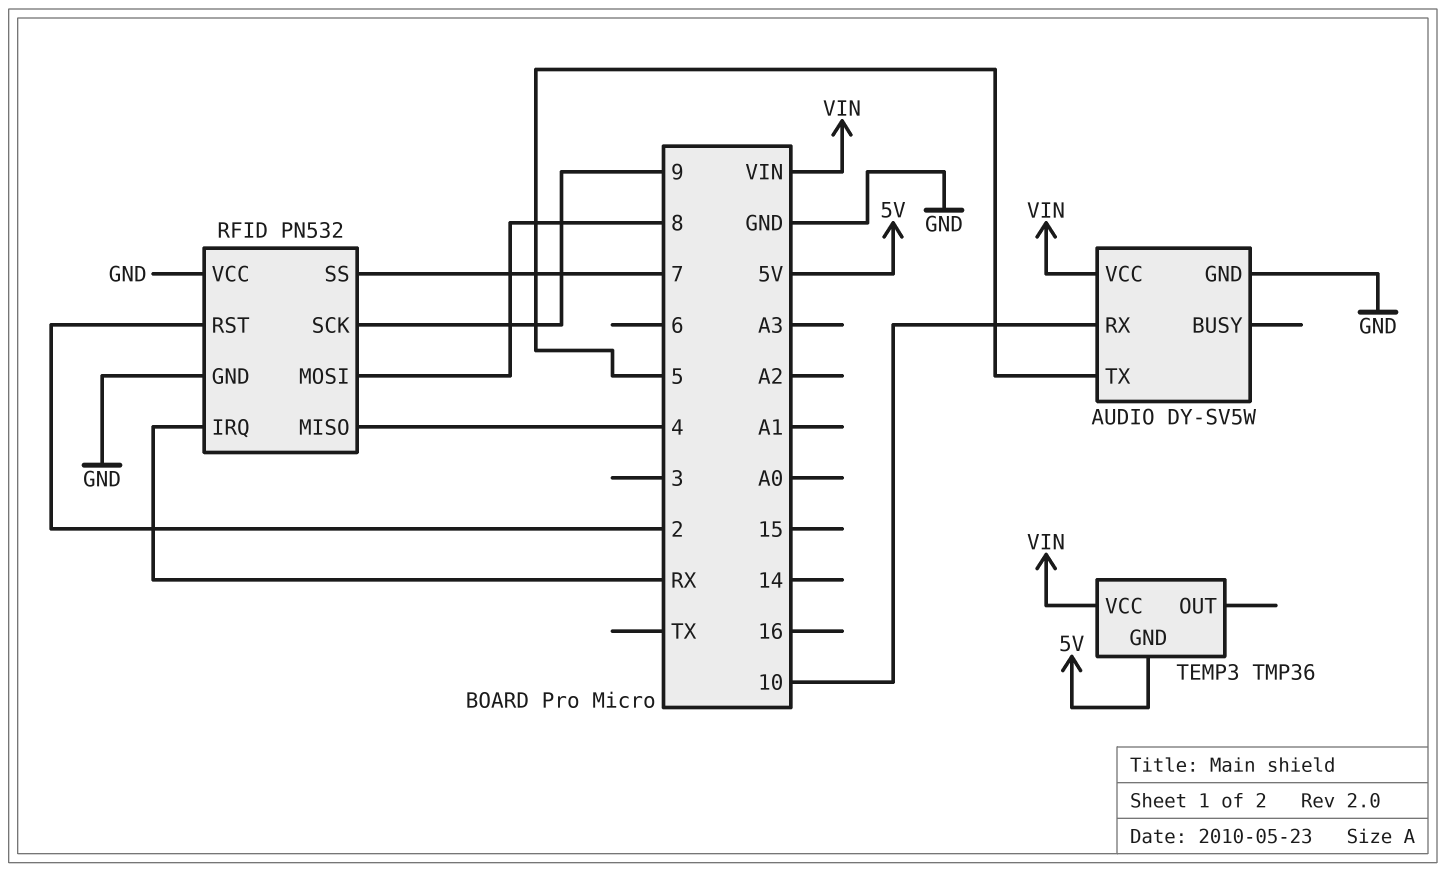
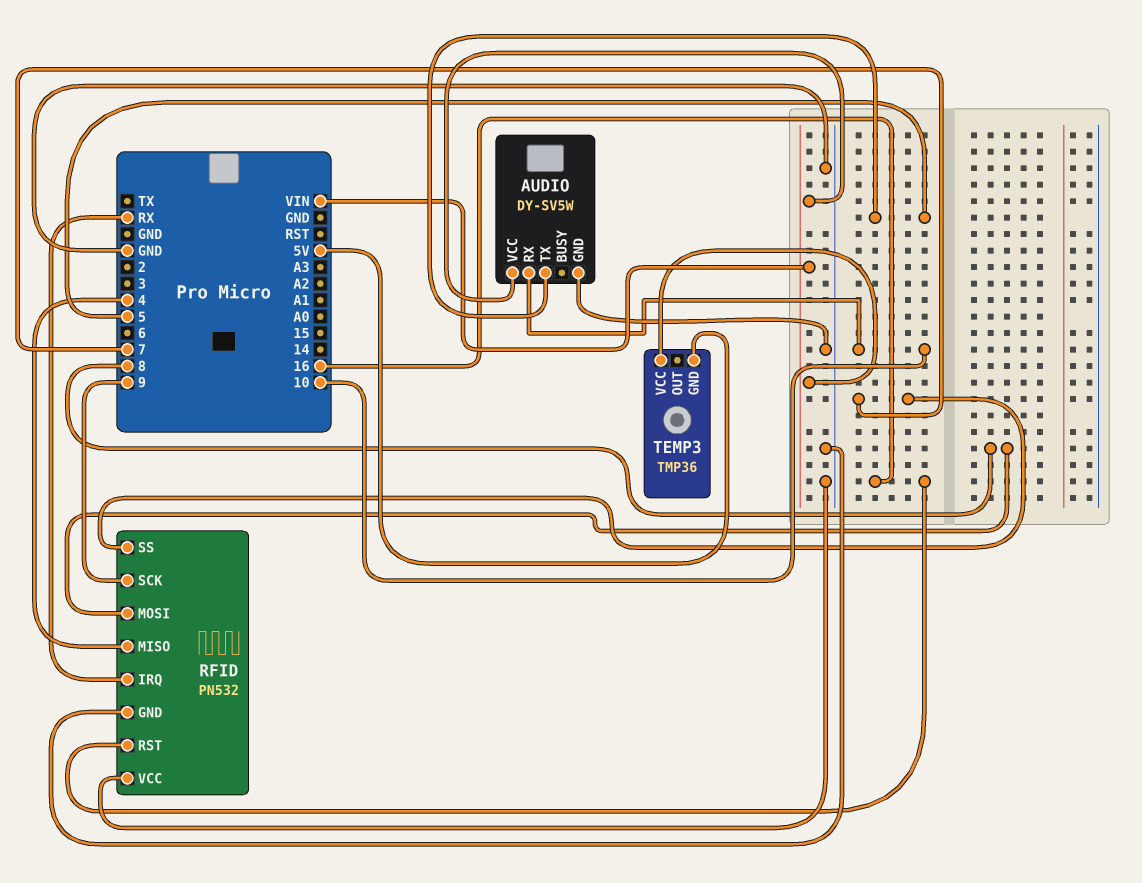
RFID pin RST: 2 -> 16

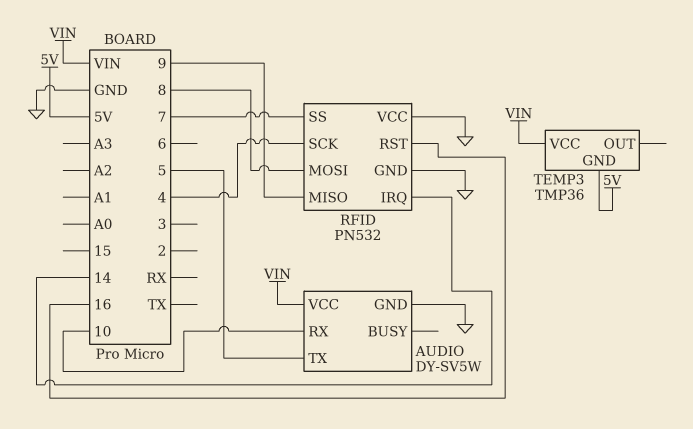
RFID pin IRQ: RX -> 14
RFID pin MISO: 4 -> 9
RFID pin SCK: 9 -> 4

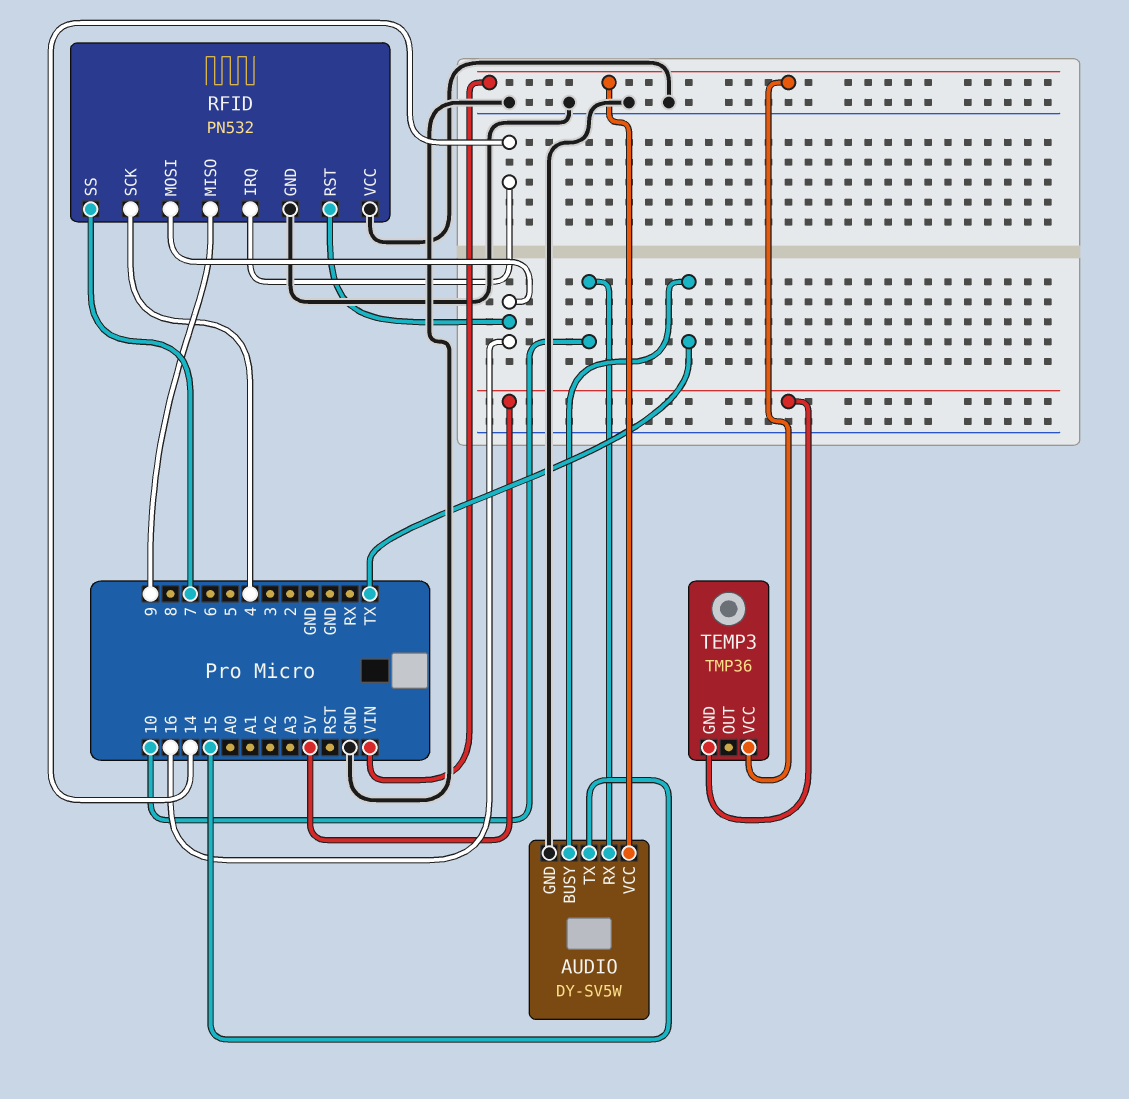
AUDIO pin BUSY: none -> TX
AUDIO pin TX: 5 -> 15
RFID pin MOSI: 8 -> 16

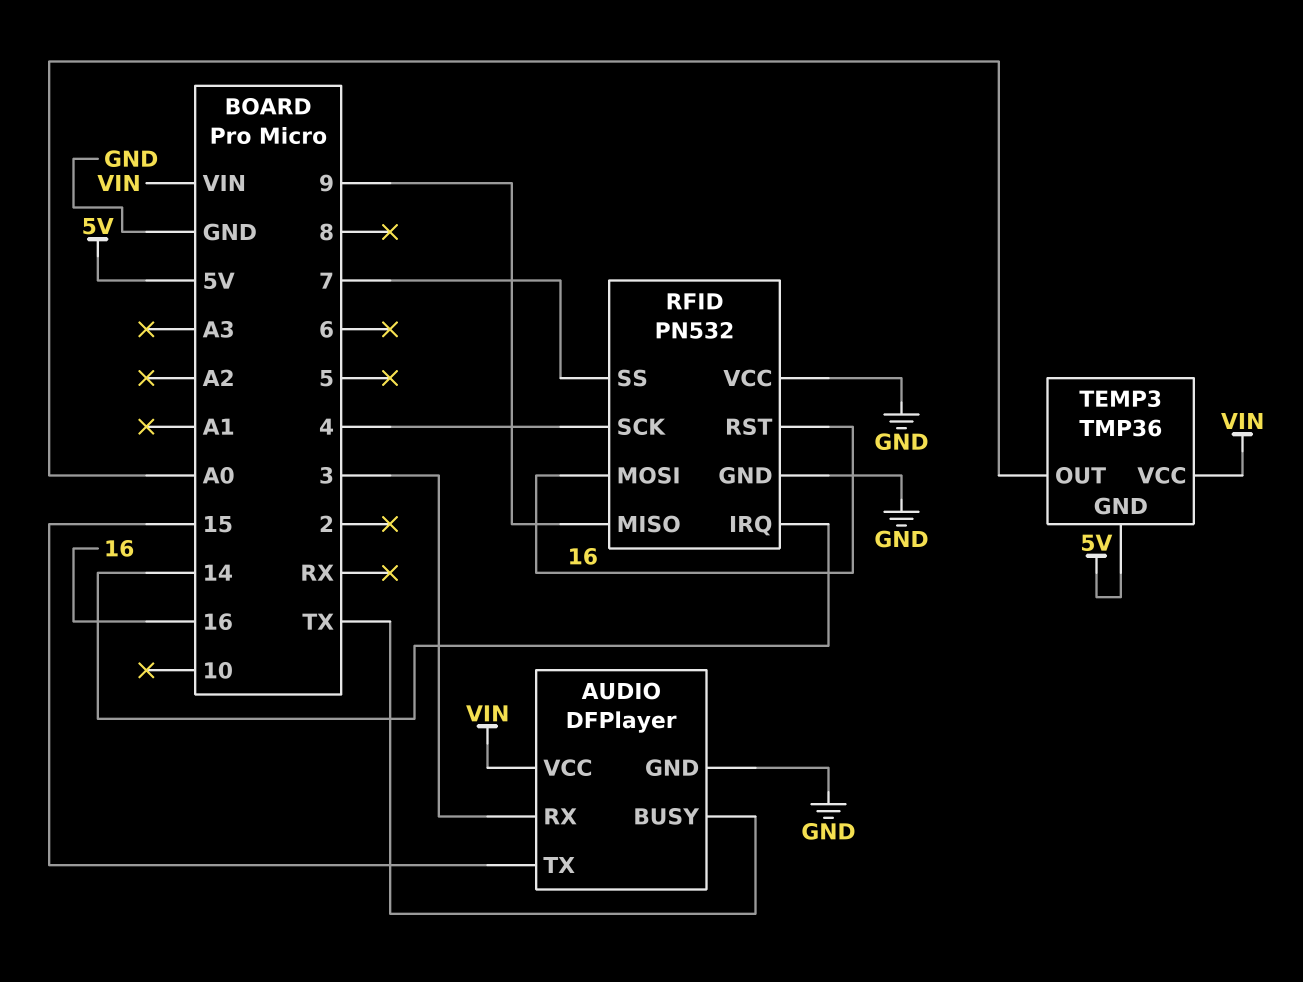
AUDIO: DY-SV5W -> DFPlayer
AUDIO pin RX: 10 -> 3
TEMP3 pin OUT: none -> A0

